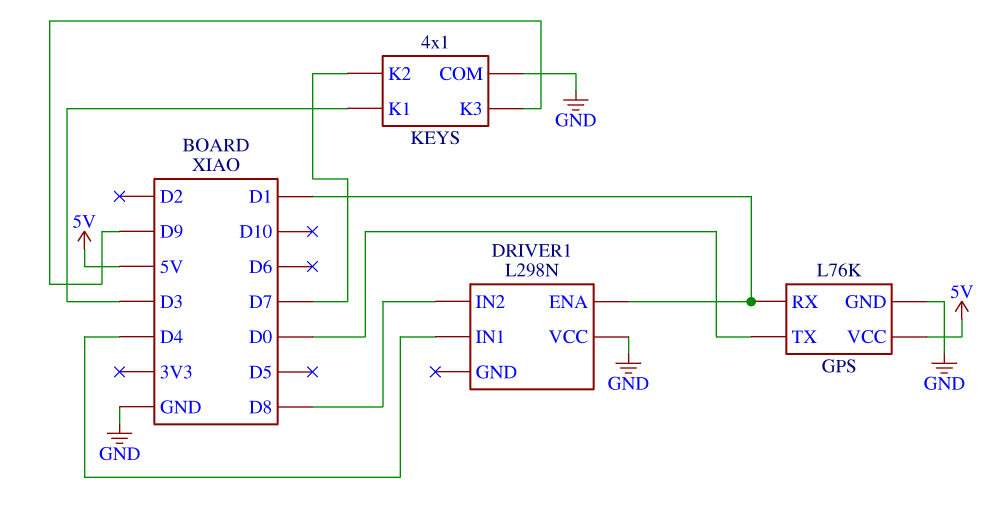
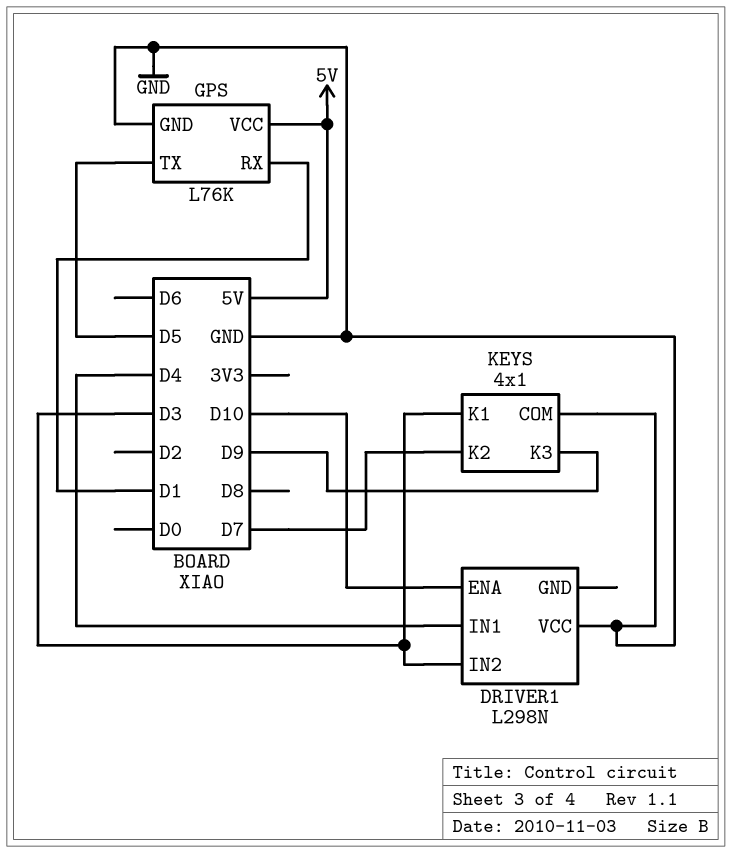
DRIVER1 pin ENA: D1 -> D10
DRIVER1 pin IN2: D8 -> D3
GPS pin TX: D0 -> D5

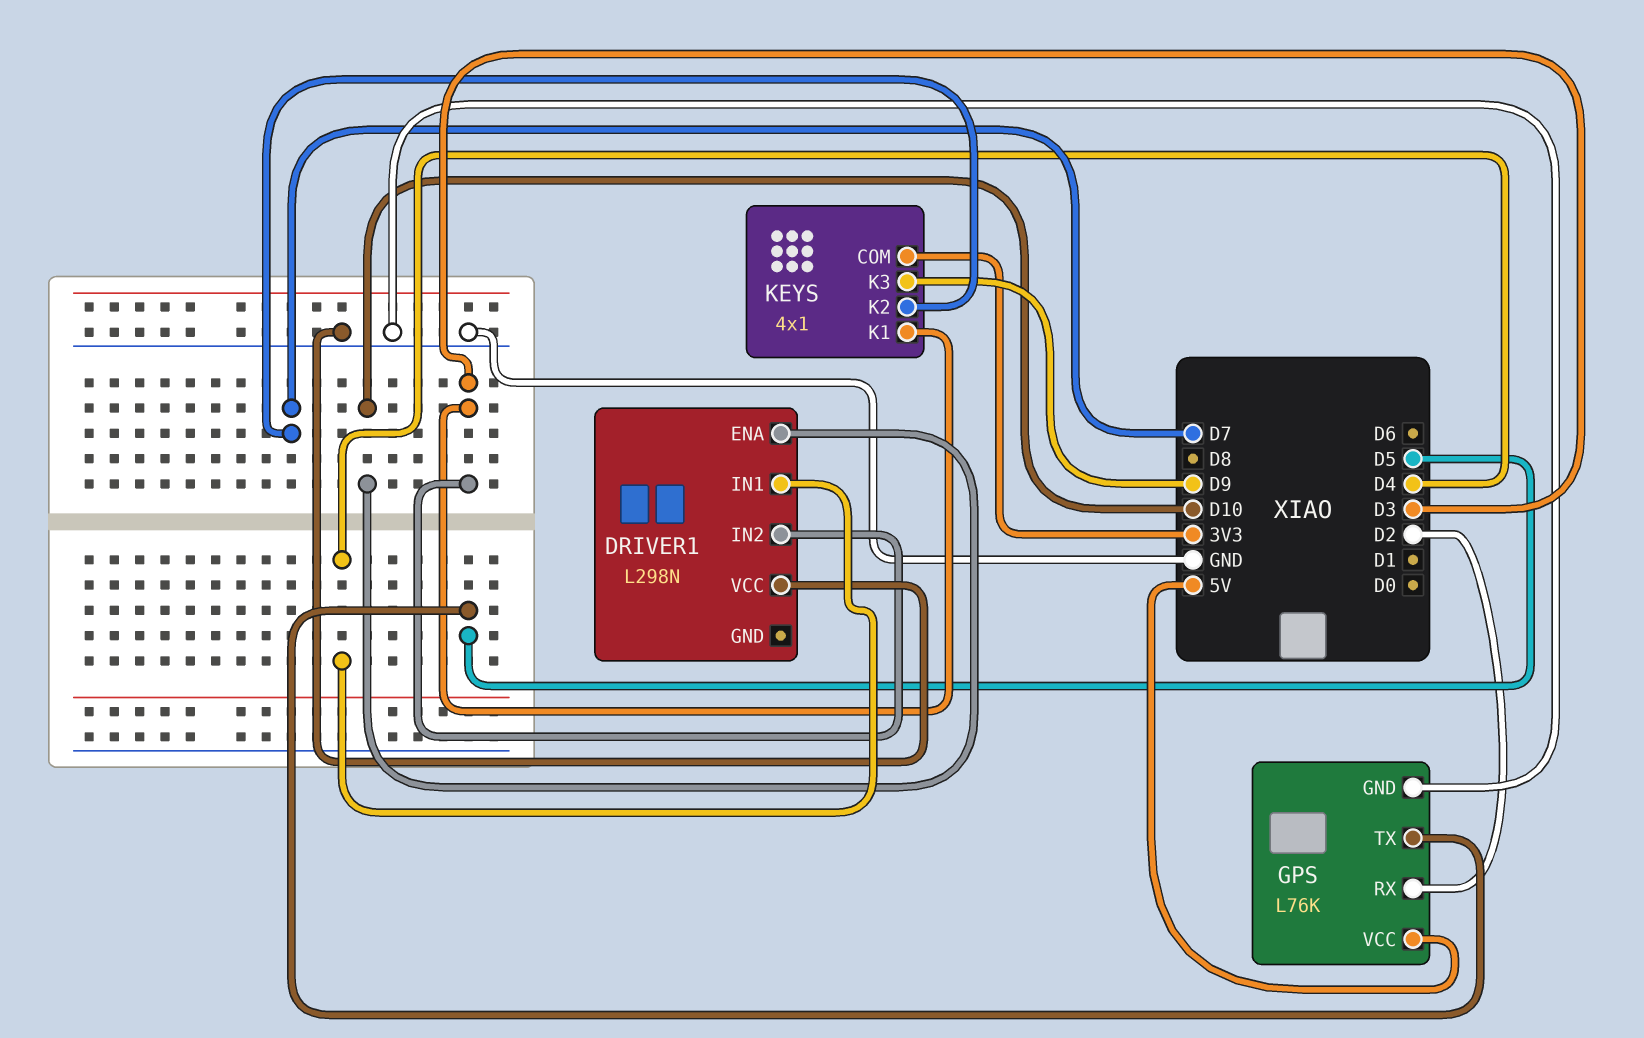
GPS pin RX: D1 -> D2
KEYS pin COM: GND -> 3V3

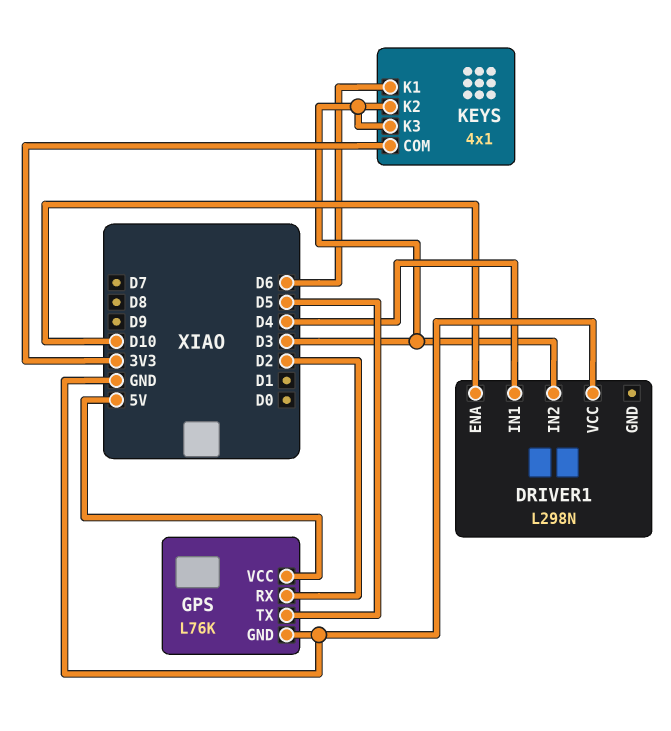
KEYS pin K1: D3 -> D6
KEYS pin K2: D7 -> D3
KEYS pin K3: D9 -> D3

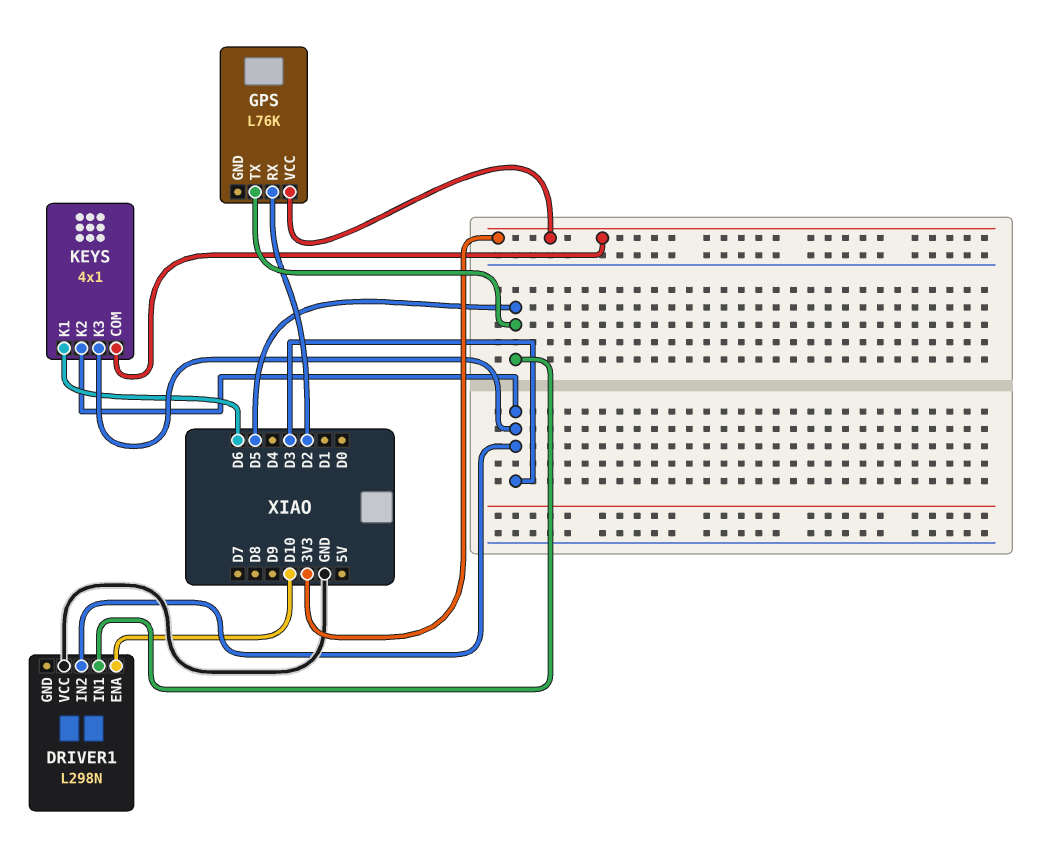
DRIVER1 pin IN1: D4 -> D5
GPS pin GND: GND -> none
GPS pin VCC: 5V -> 3V3

